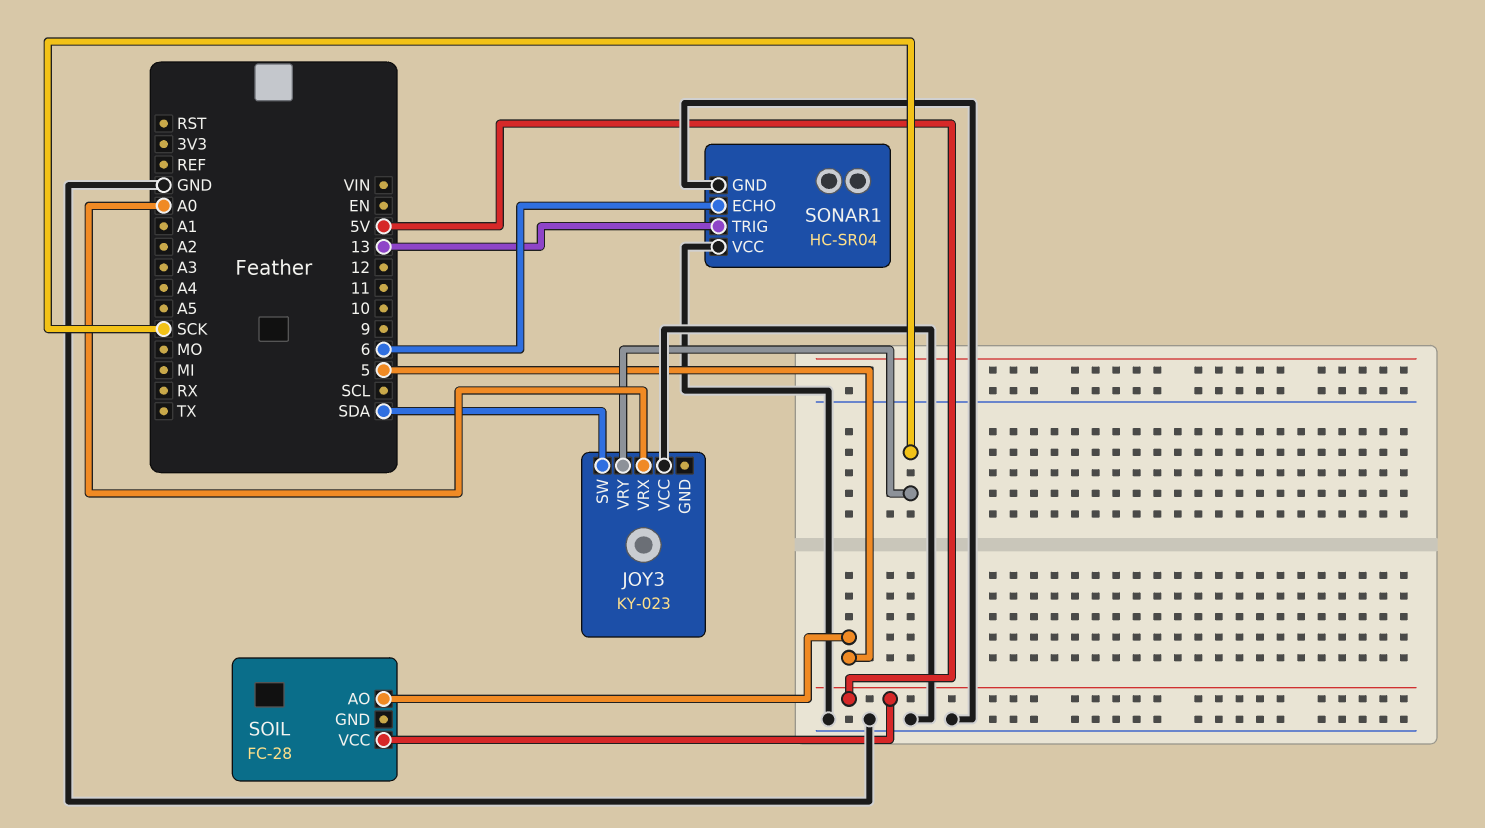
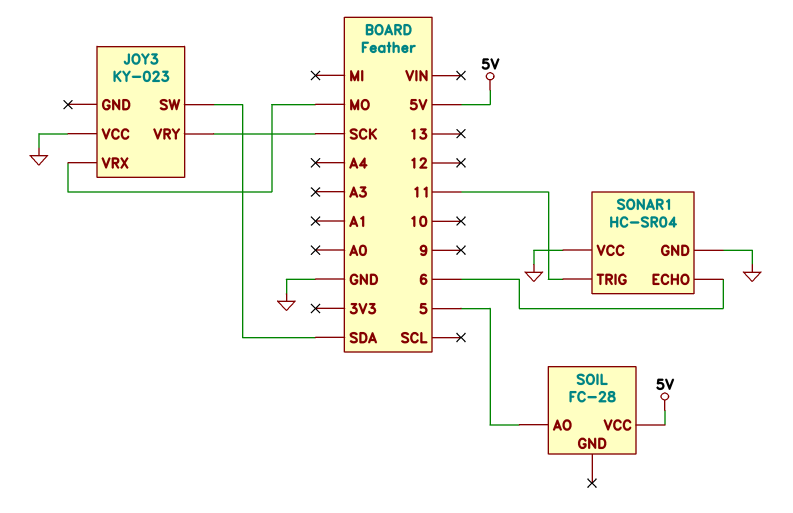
JOY3 pin VRX: A0 -> MO
SONAR1 pin TRIG: 13 -> 11

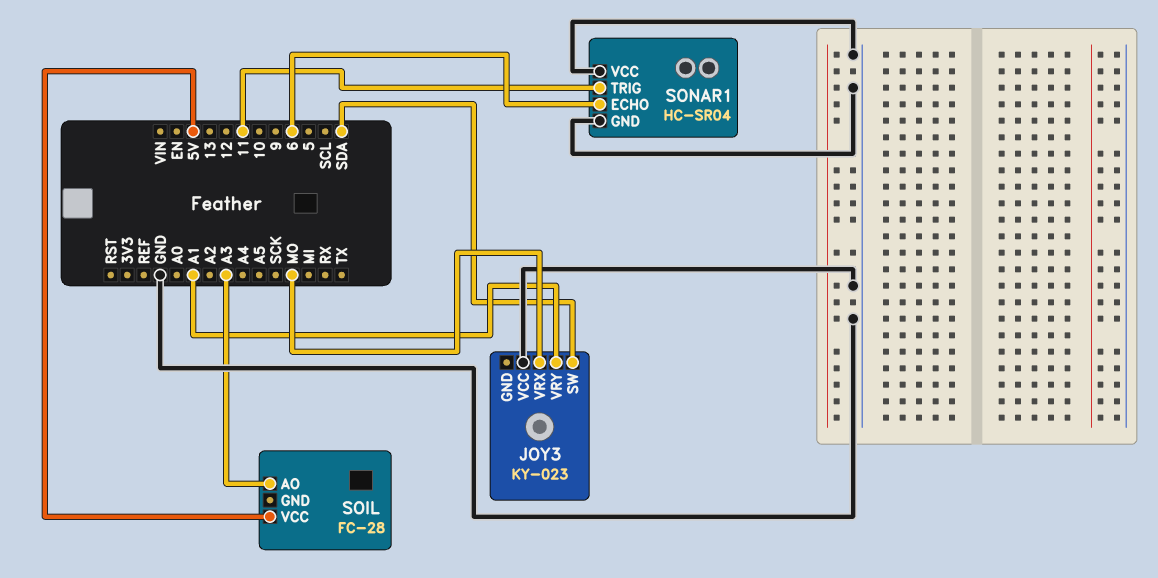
JOY3 pin VRY: SCK -> A1
SOIL pin AO: 5 -> A3

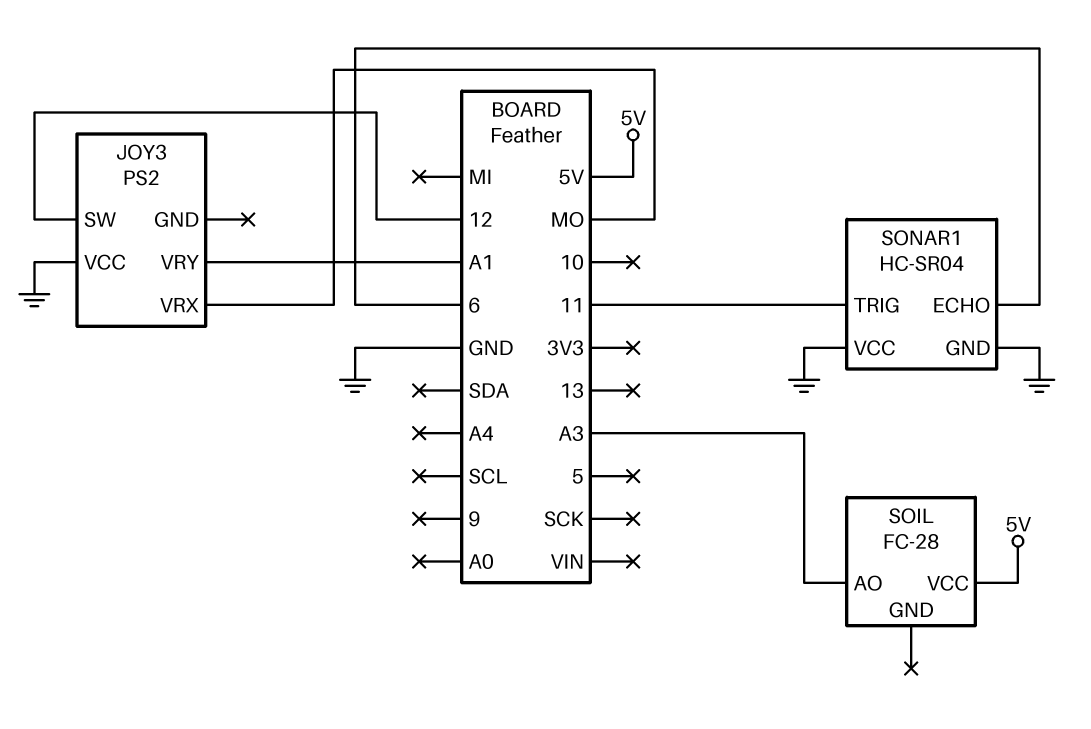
JOY3: KY-023 -> PS2
JOY3 pin SW: SDA -> 12

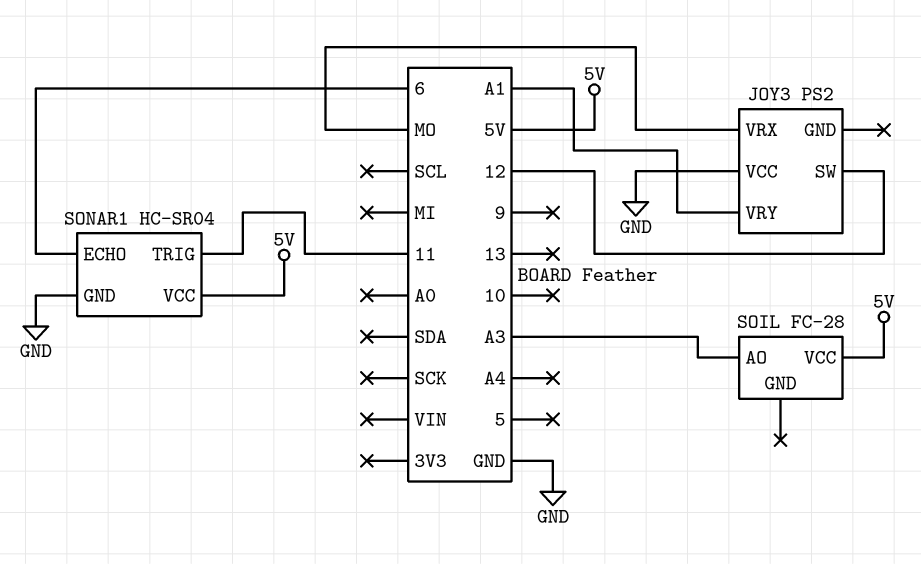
SONAR1 pin VCC: GND -> 5V

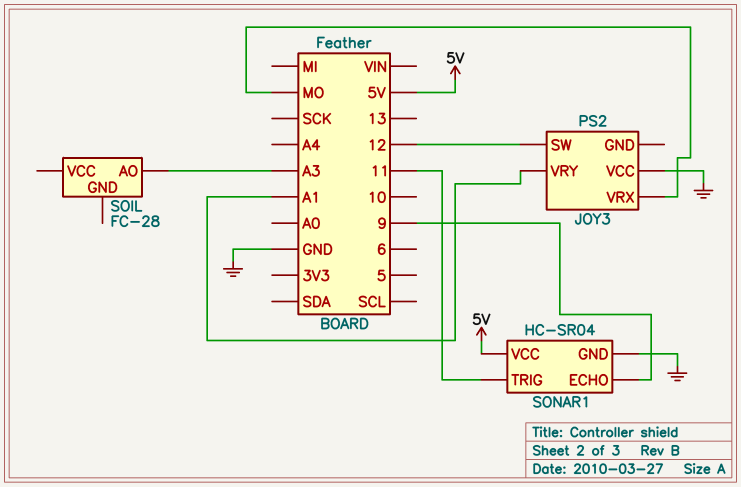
SOIL pin VCC: 5V -> none
SONAR1 pin ECHO: 6 -> 9

